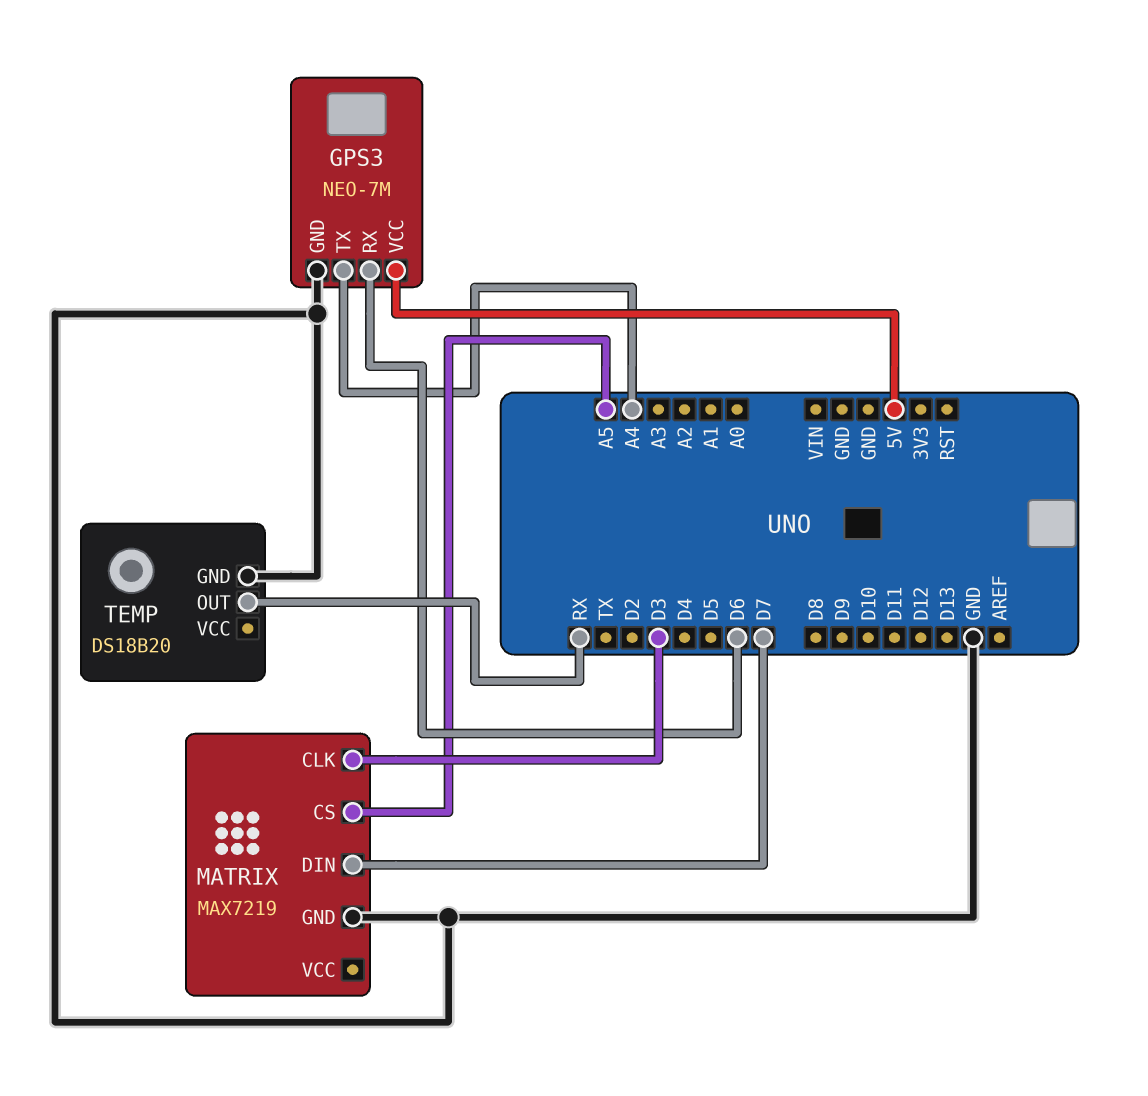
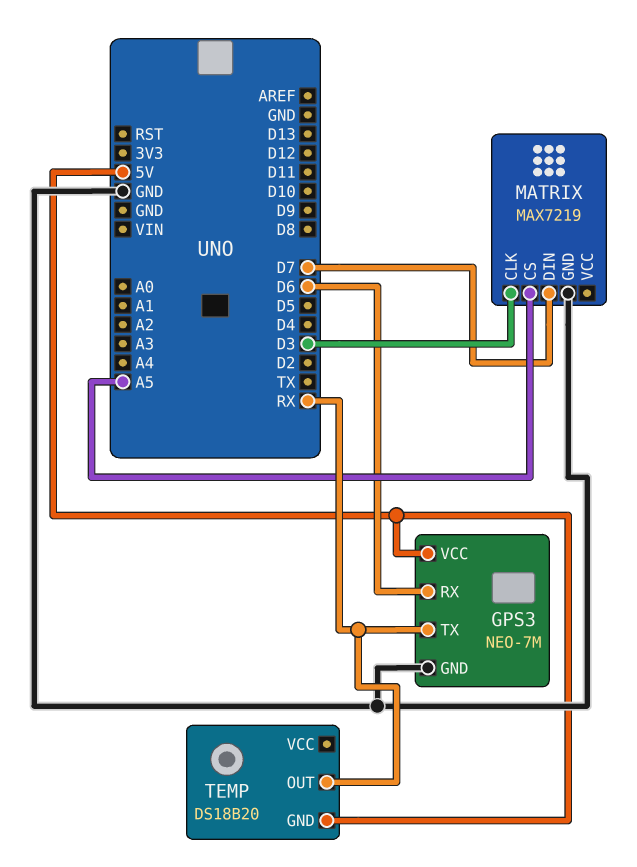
GPS3 pin TX: A4 -> RX
TEMP pin GND: GND -> 5V

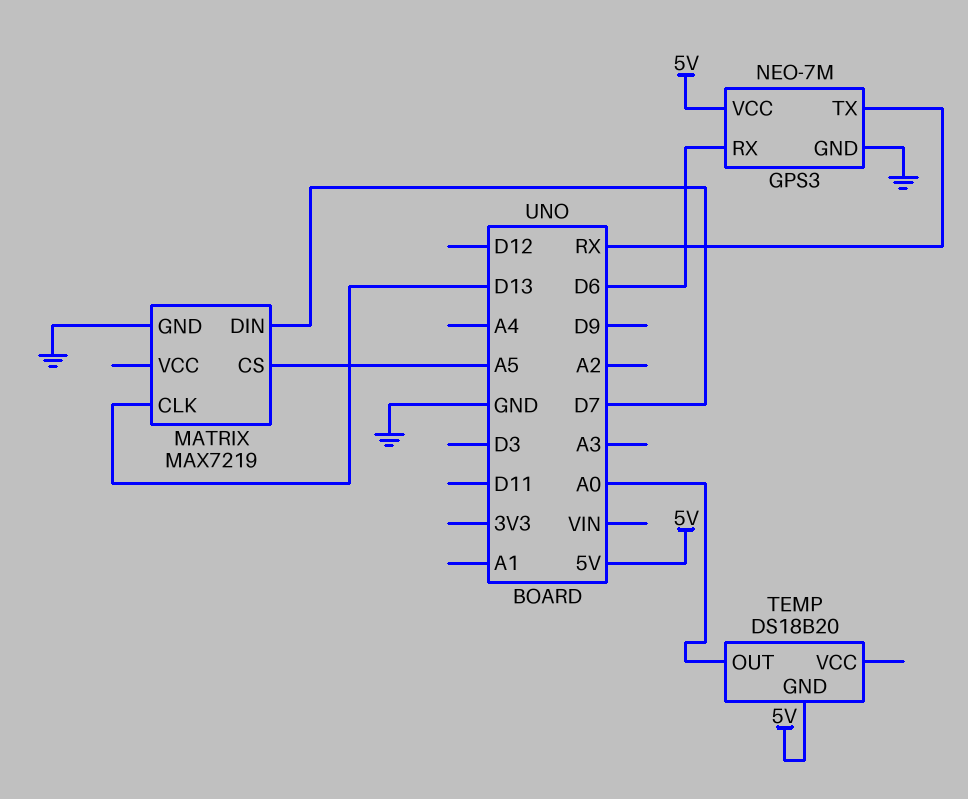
MATRIX pin CLK: D3 -> D13
TEMP pin OUT: RX -> A0

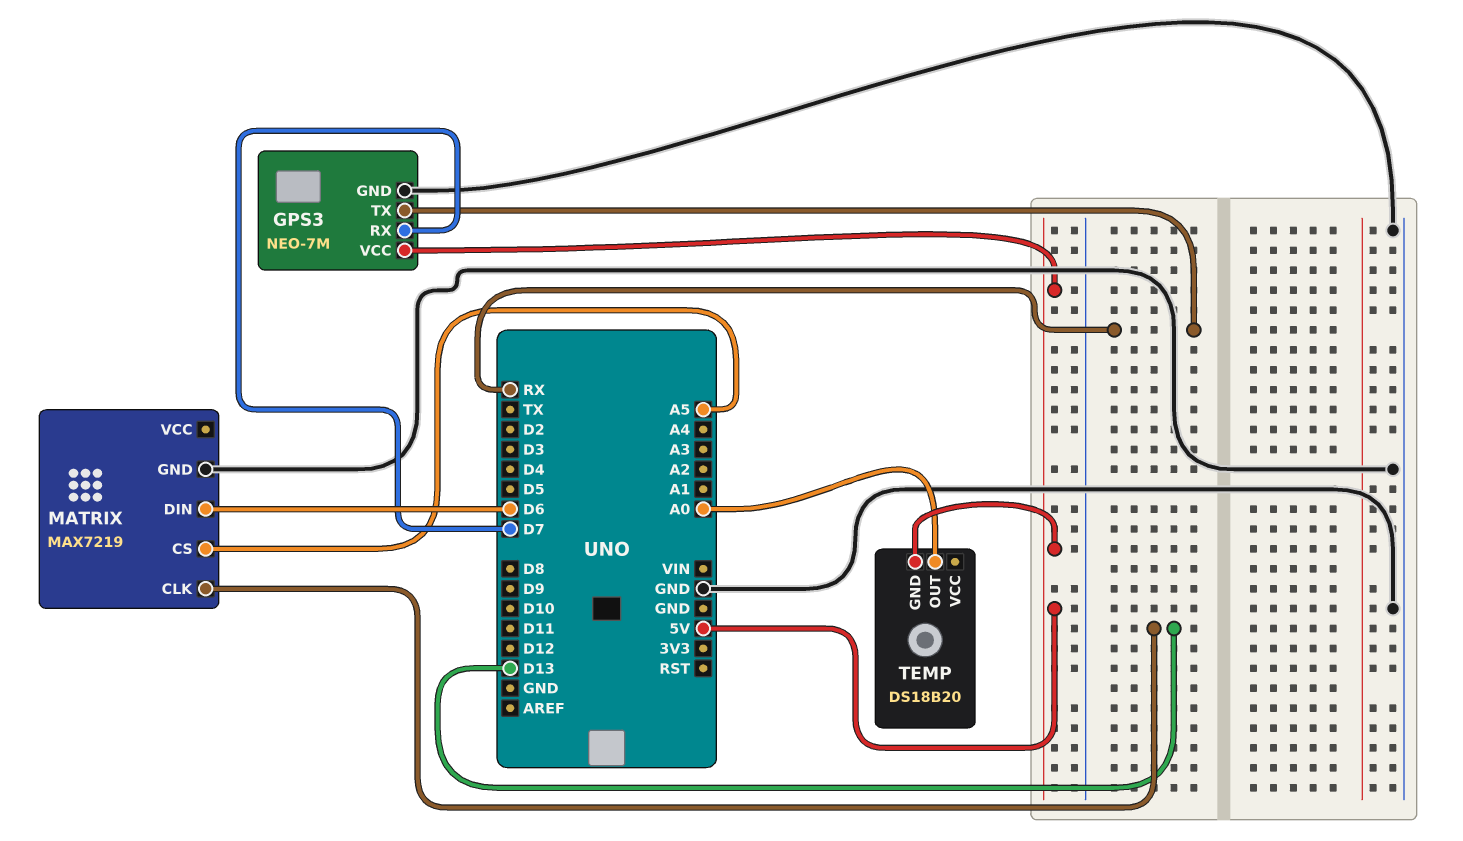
GPS3 pin RX: D6 -> D7
MATRIX pin DIN: D7 -> D6

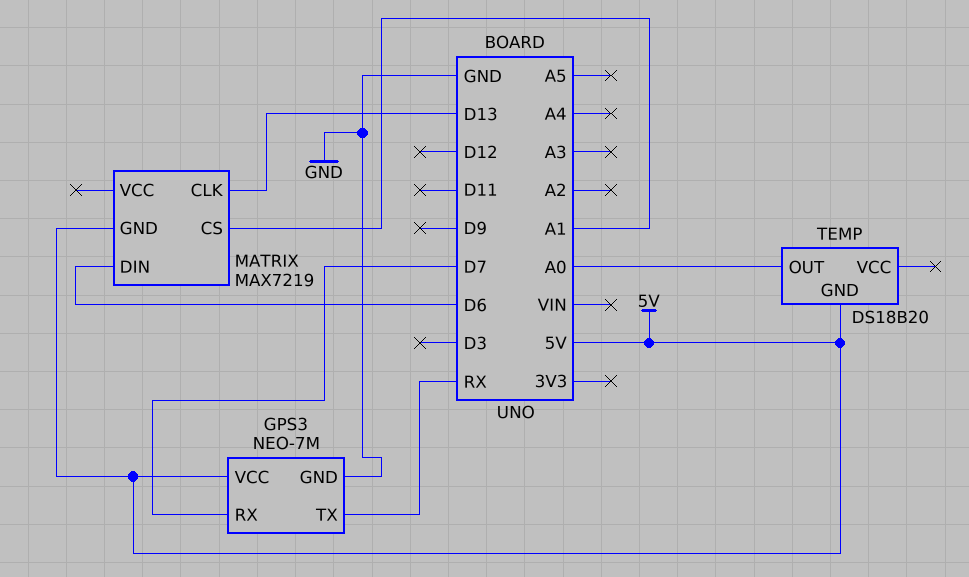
MATRIX pin CS: A5 -> A1
MATRIX pin GND: GND -> 5V

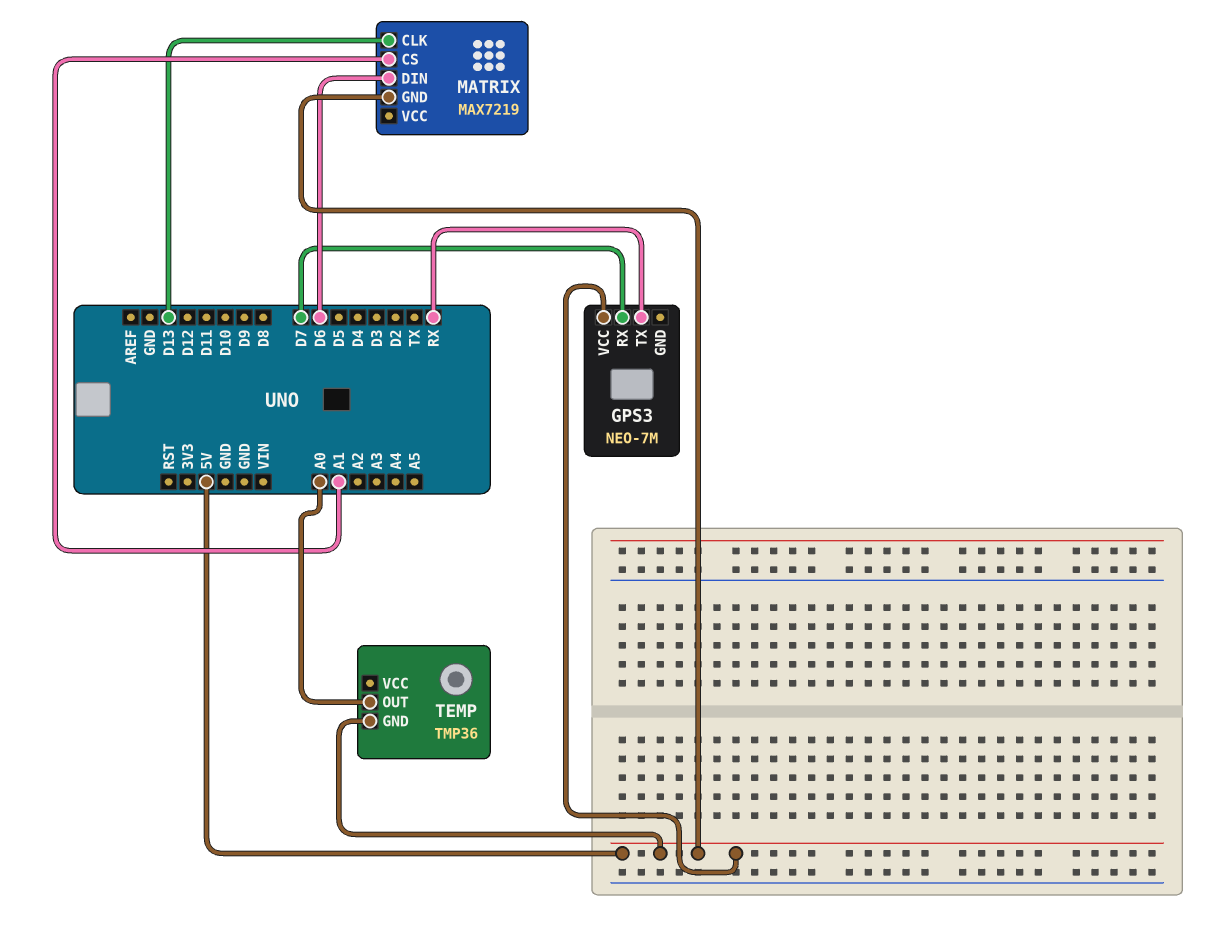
GPS3 pin GND: GND -> none
TEMP: DS18B20 -> TMP36

